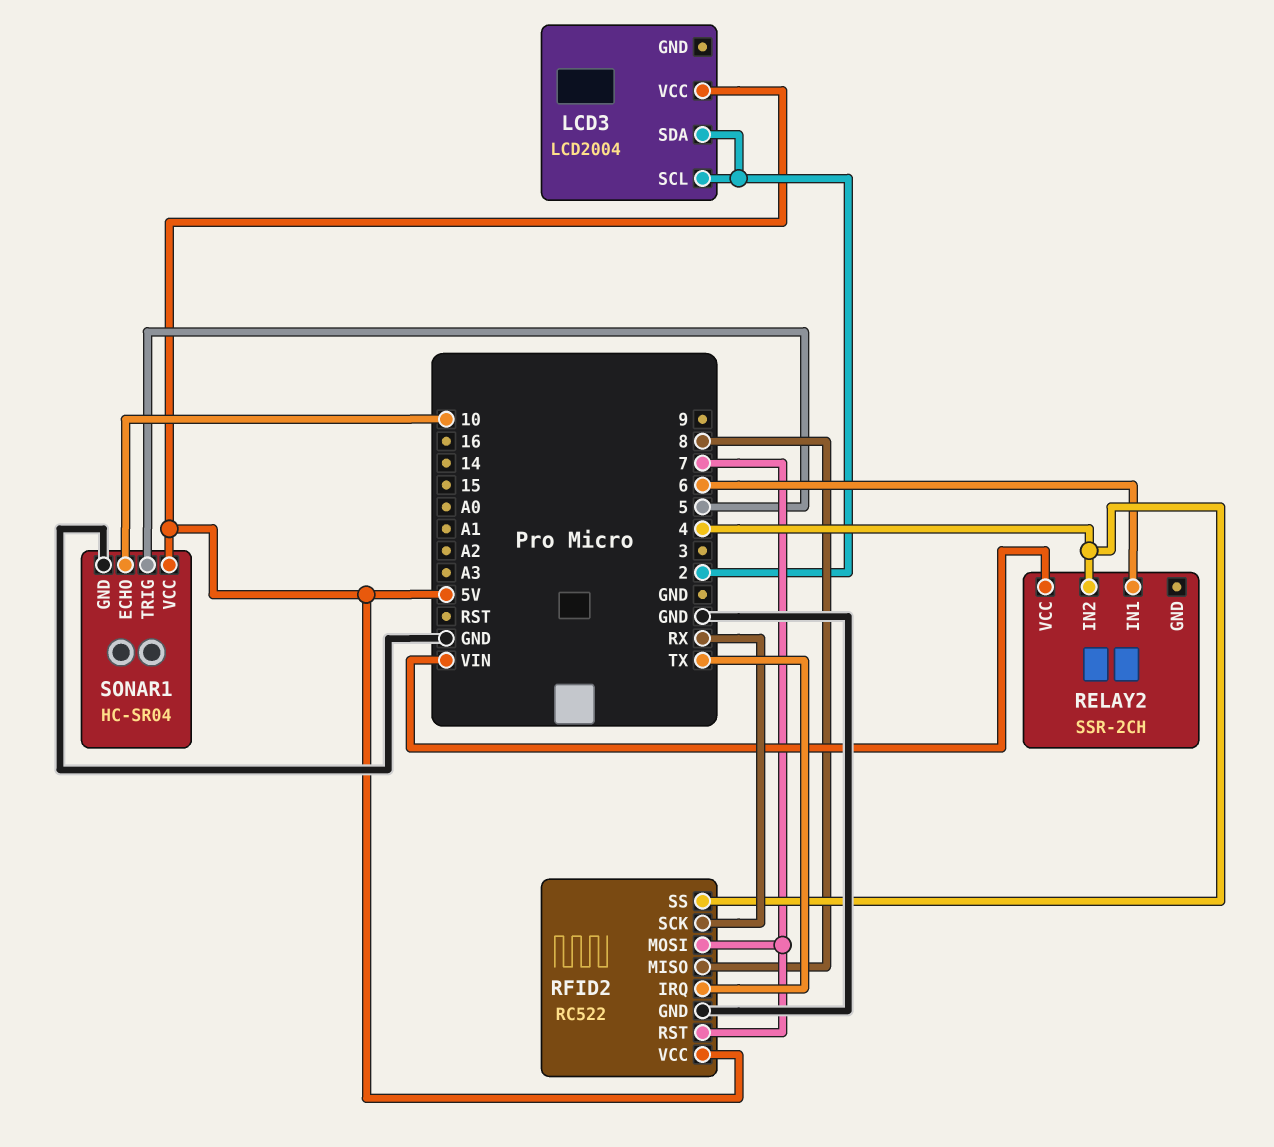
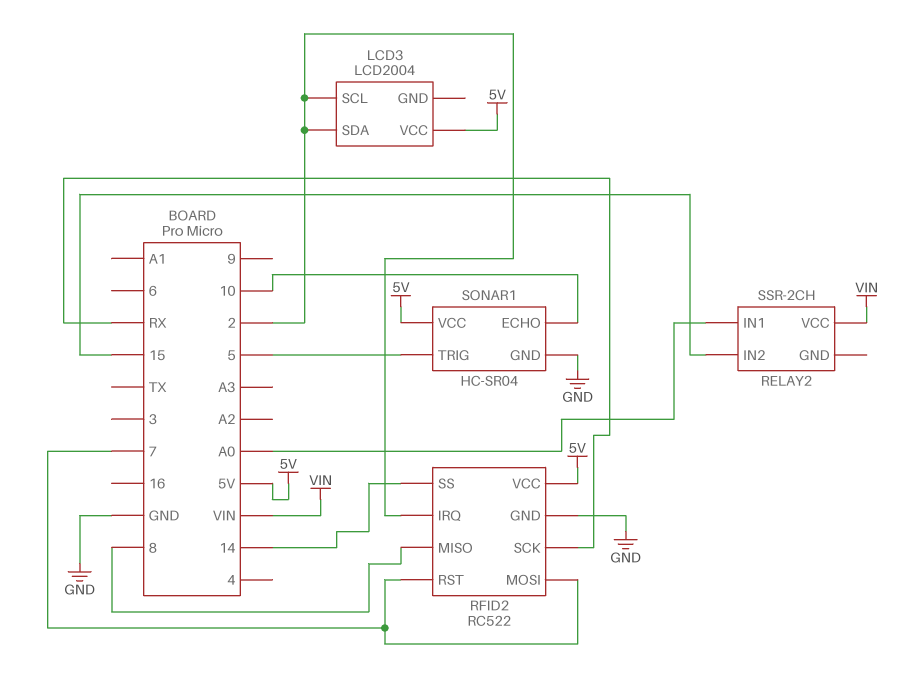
RELAY2 pin IN1: 6 -> A0
RELAY2 pin IN2: 4 -> 15
RFID2 pin IRQ: TX -> 2
RFID2 pin SS: 4 -> 14

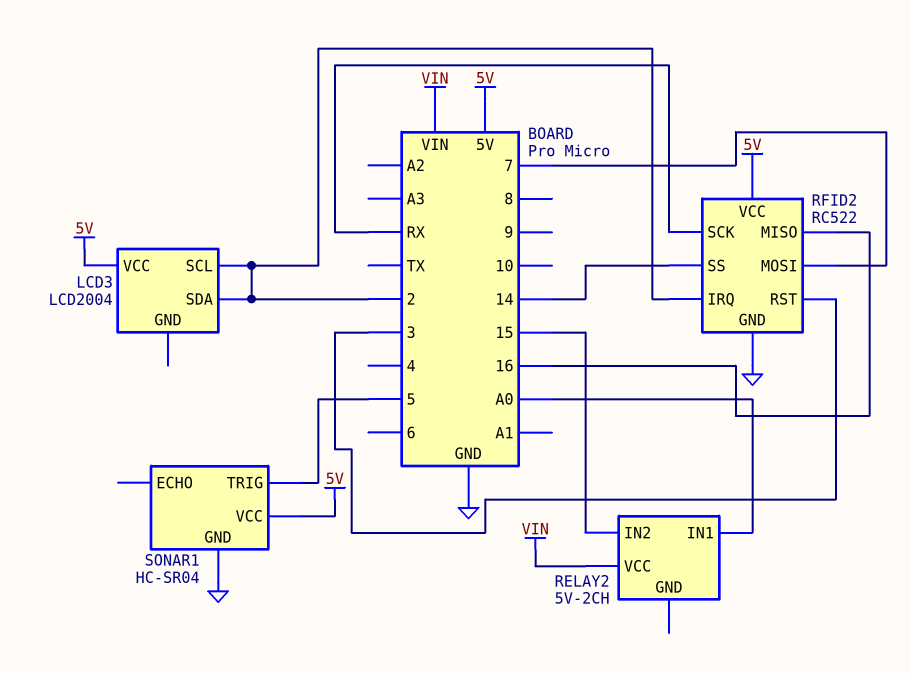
RELAY2: SSR-2CH -> 5V-2CH
RFID2 pin MISO: 8 -> 16
RFID2 pin RST: 7 -> 3
SONAR1 pin ECHO: 10 -> none

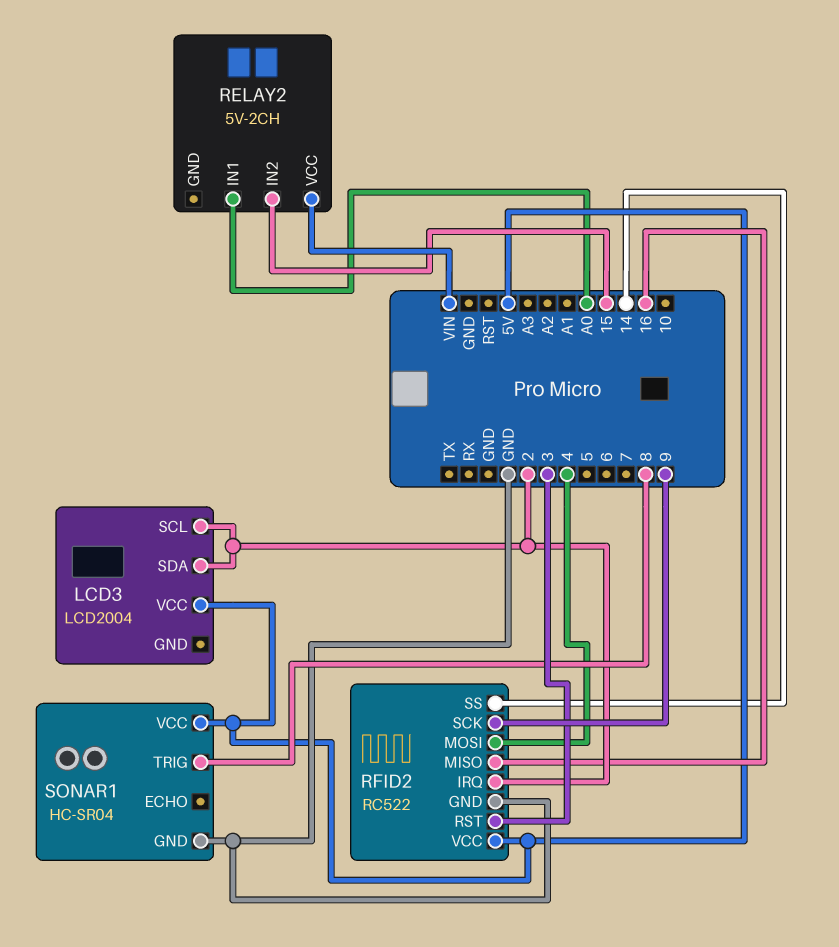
RFID2 pin MOSI: 7 -> 4
RFID2 pin SCK: RX -> 9
SONAR1 pin TRIG: 5 -> 8

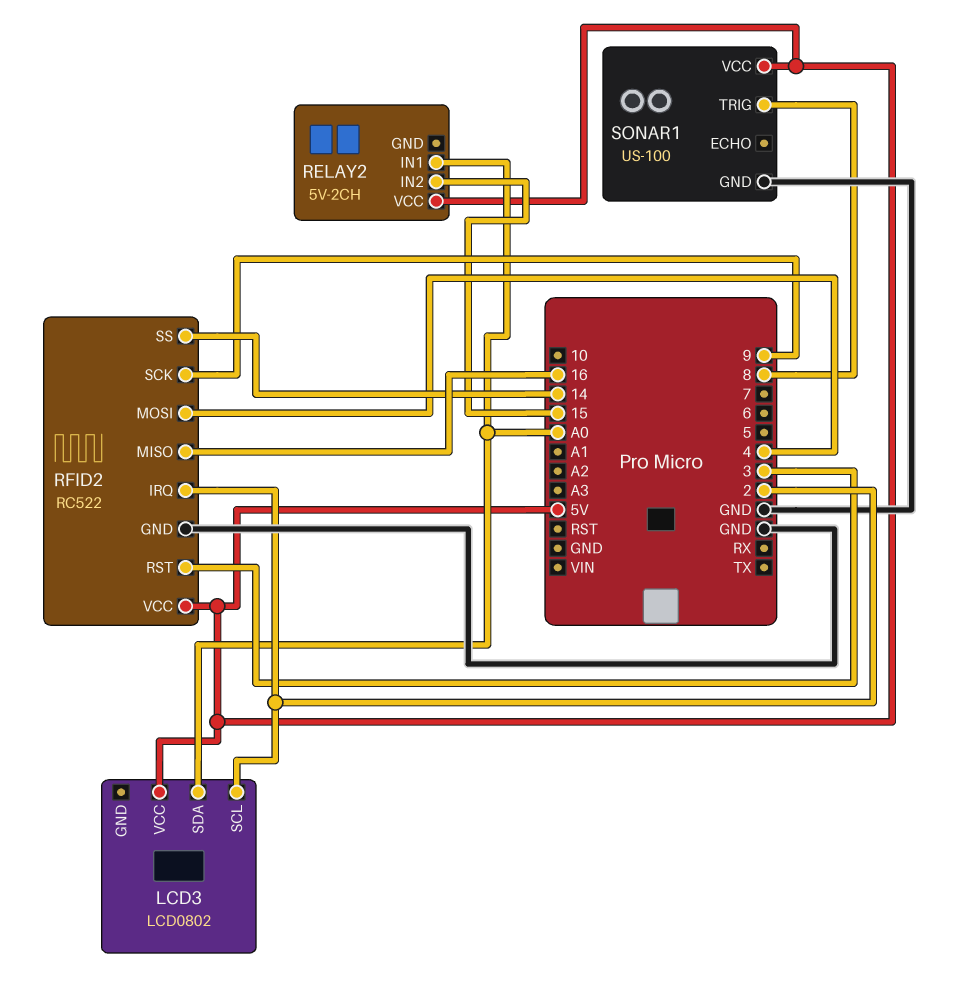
LCD3: LCD2004 -> LCD0802
LCD3 pin SDA: 2 -> A0
RELAY2 pin VCC: VIN -> 5V
SONAR1: HC-SR04 -> US-100

